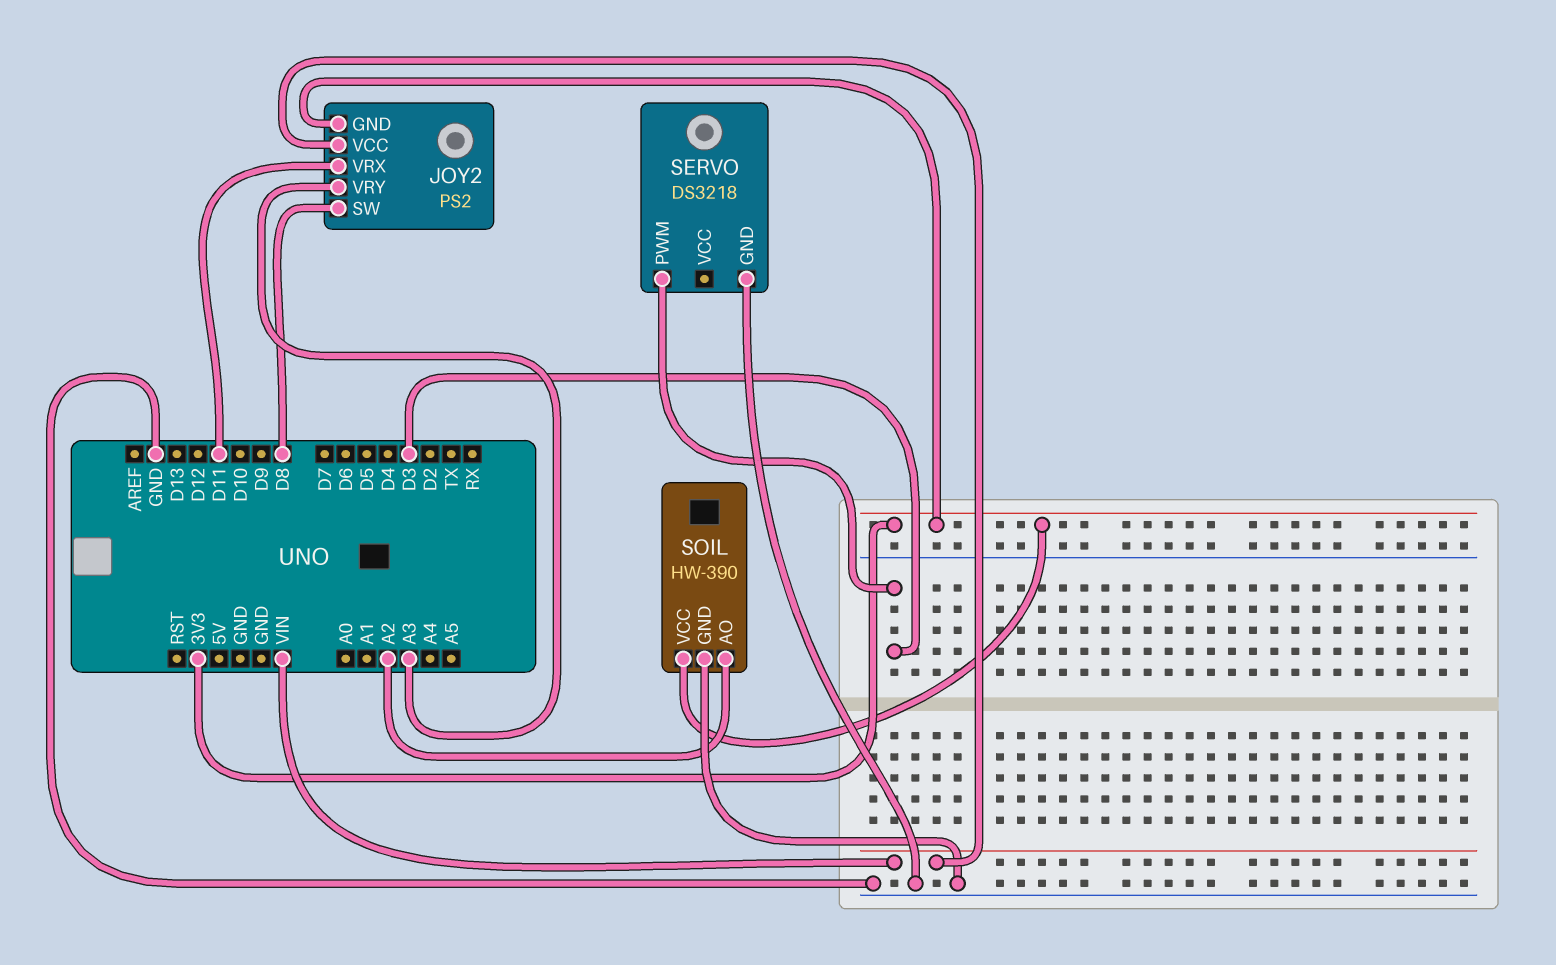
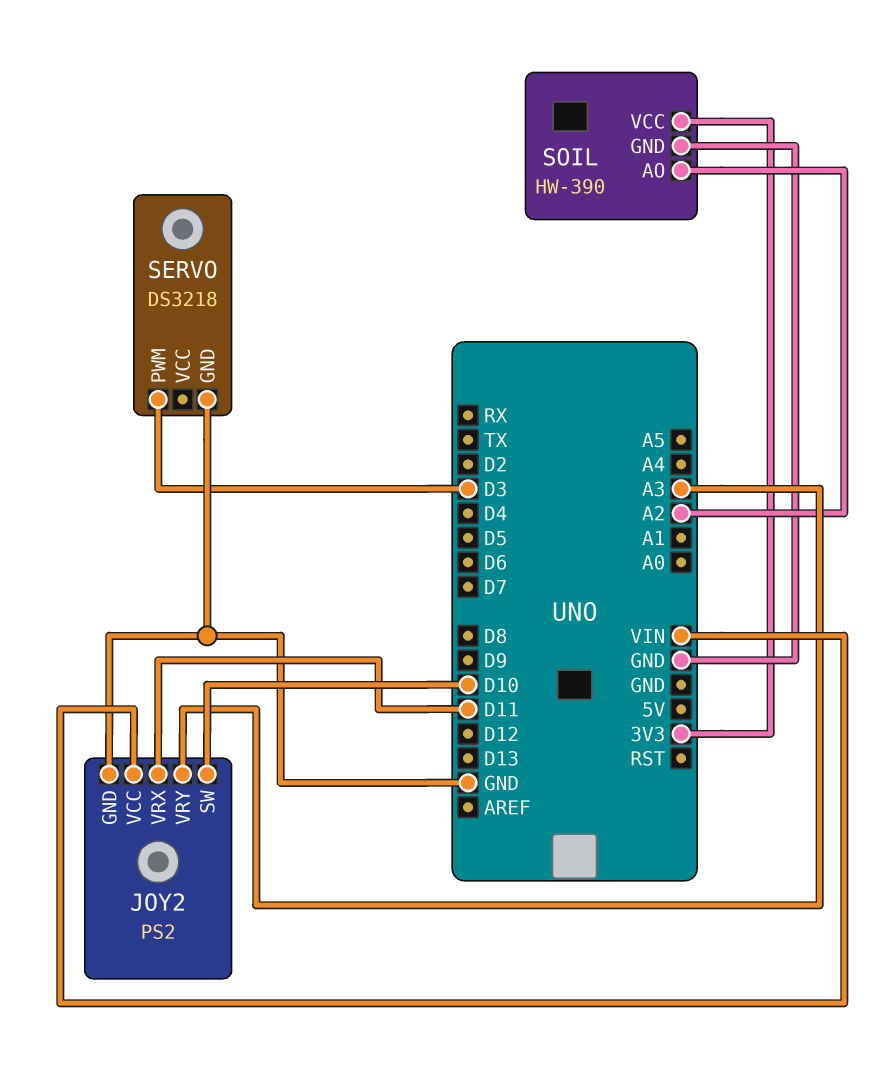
JOY2 pin GND: 3V3 -> GND
JOY2 pin SW: D8 -> D10

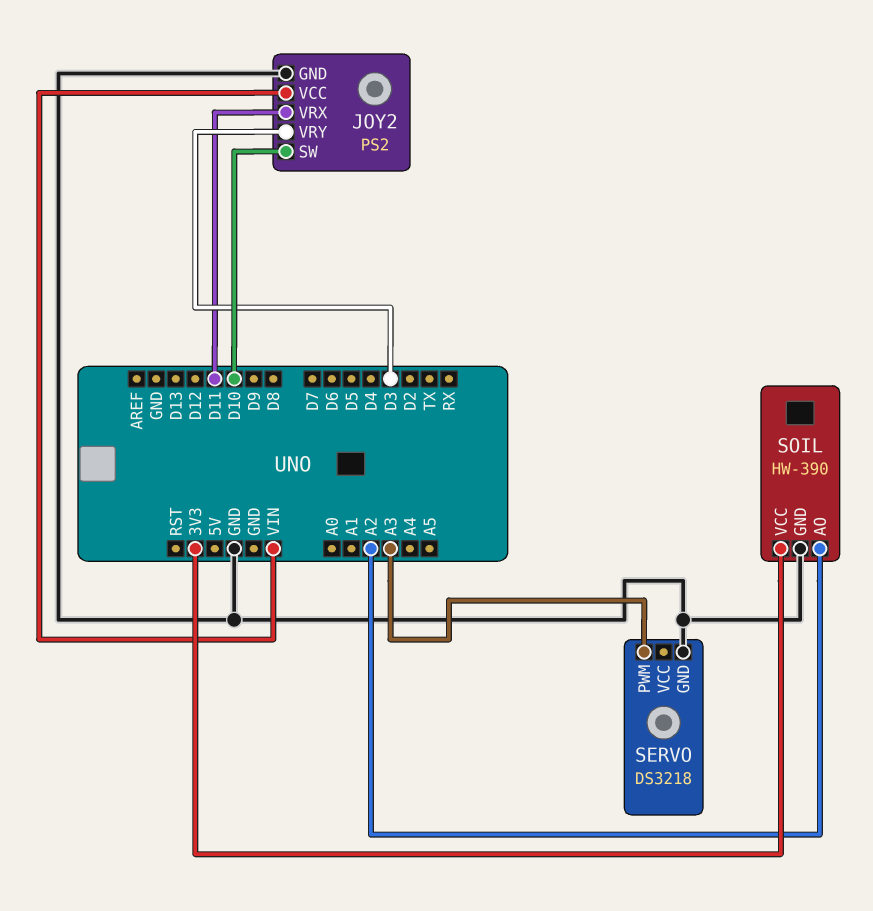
JOY2 pin VRY: A3 -> D3
SERVO pin PWM: D3 -> A3

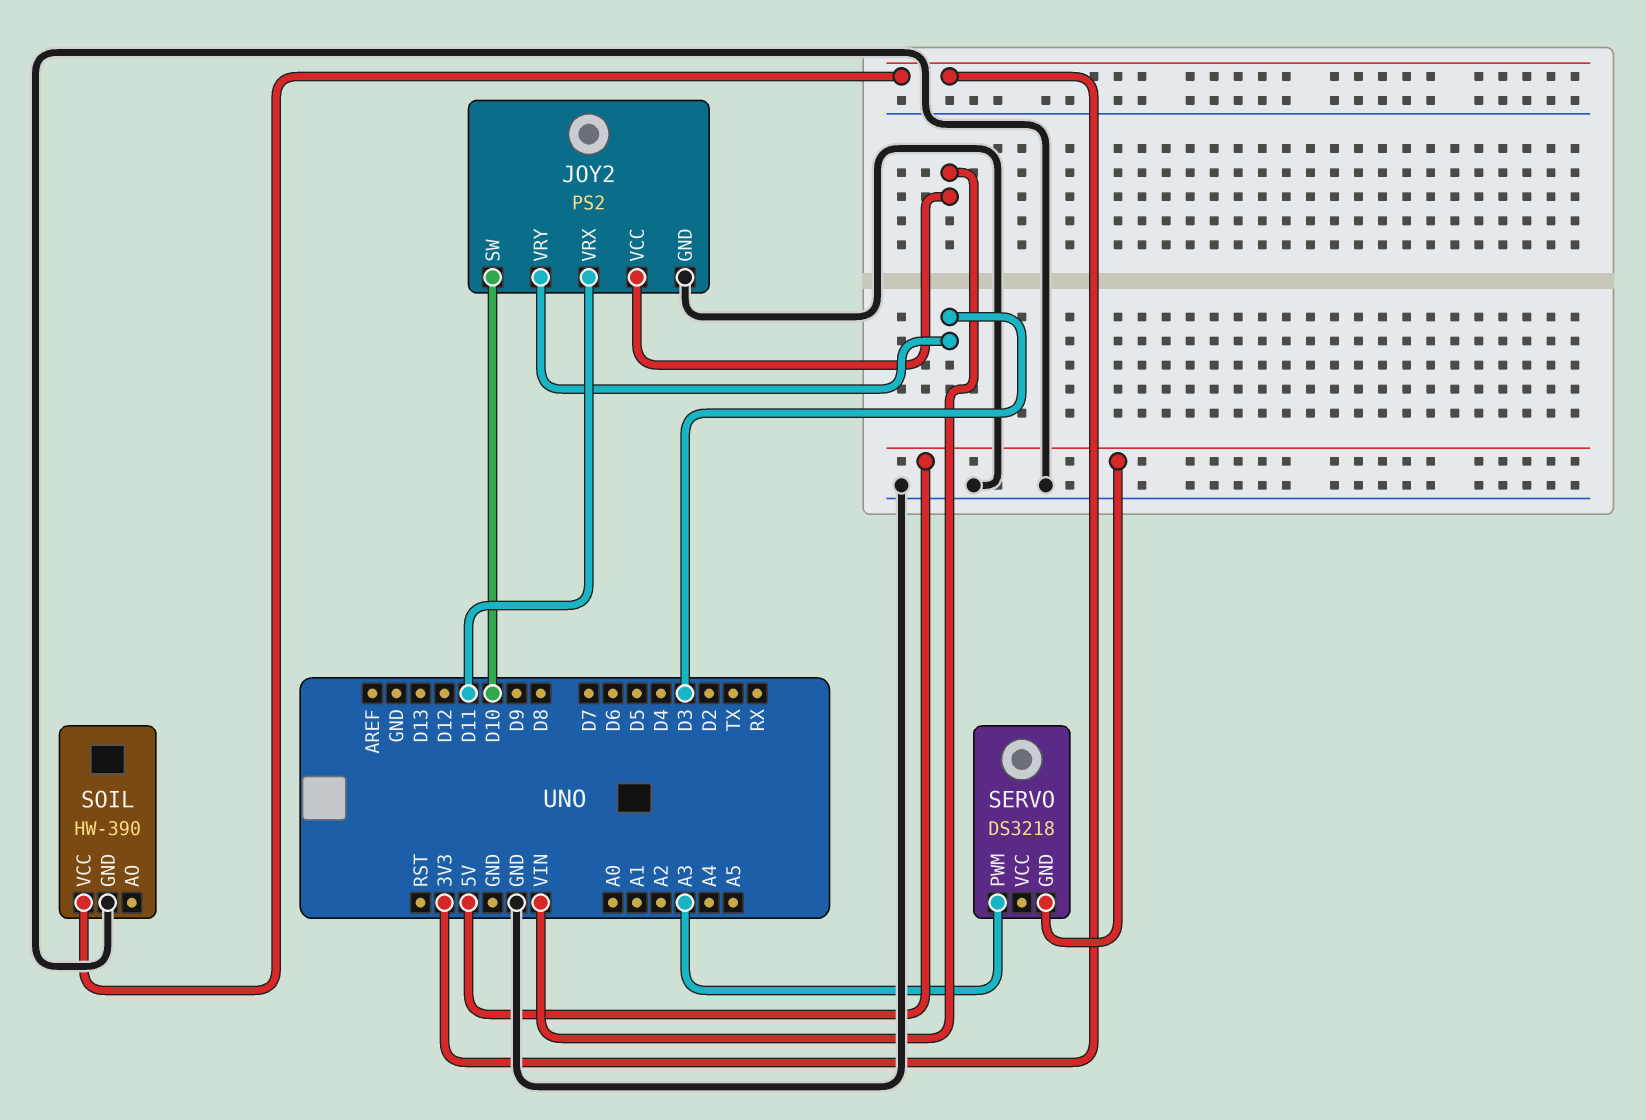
SERVO pin GND: GND -> 5V
SOIL pin AO: A2 -> none

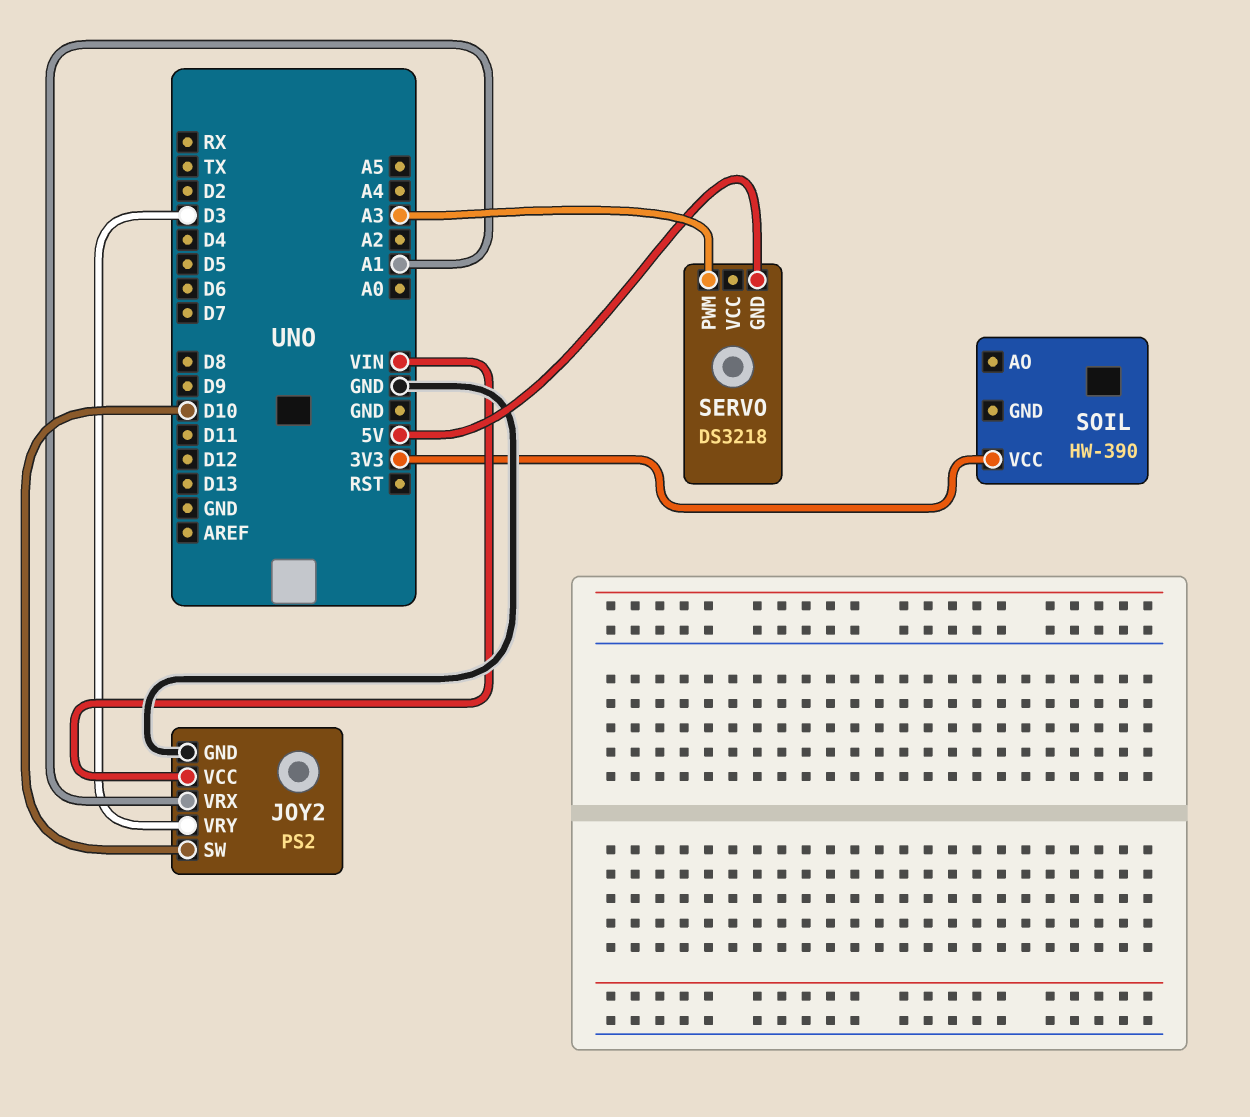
JOY2 pin VRX: D11 -> A1
SOIL pin GND: GND -> none

